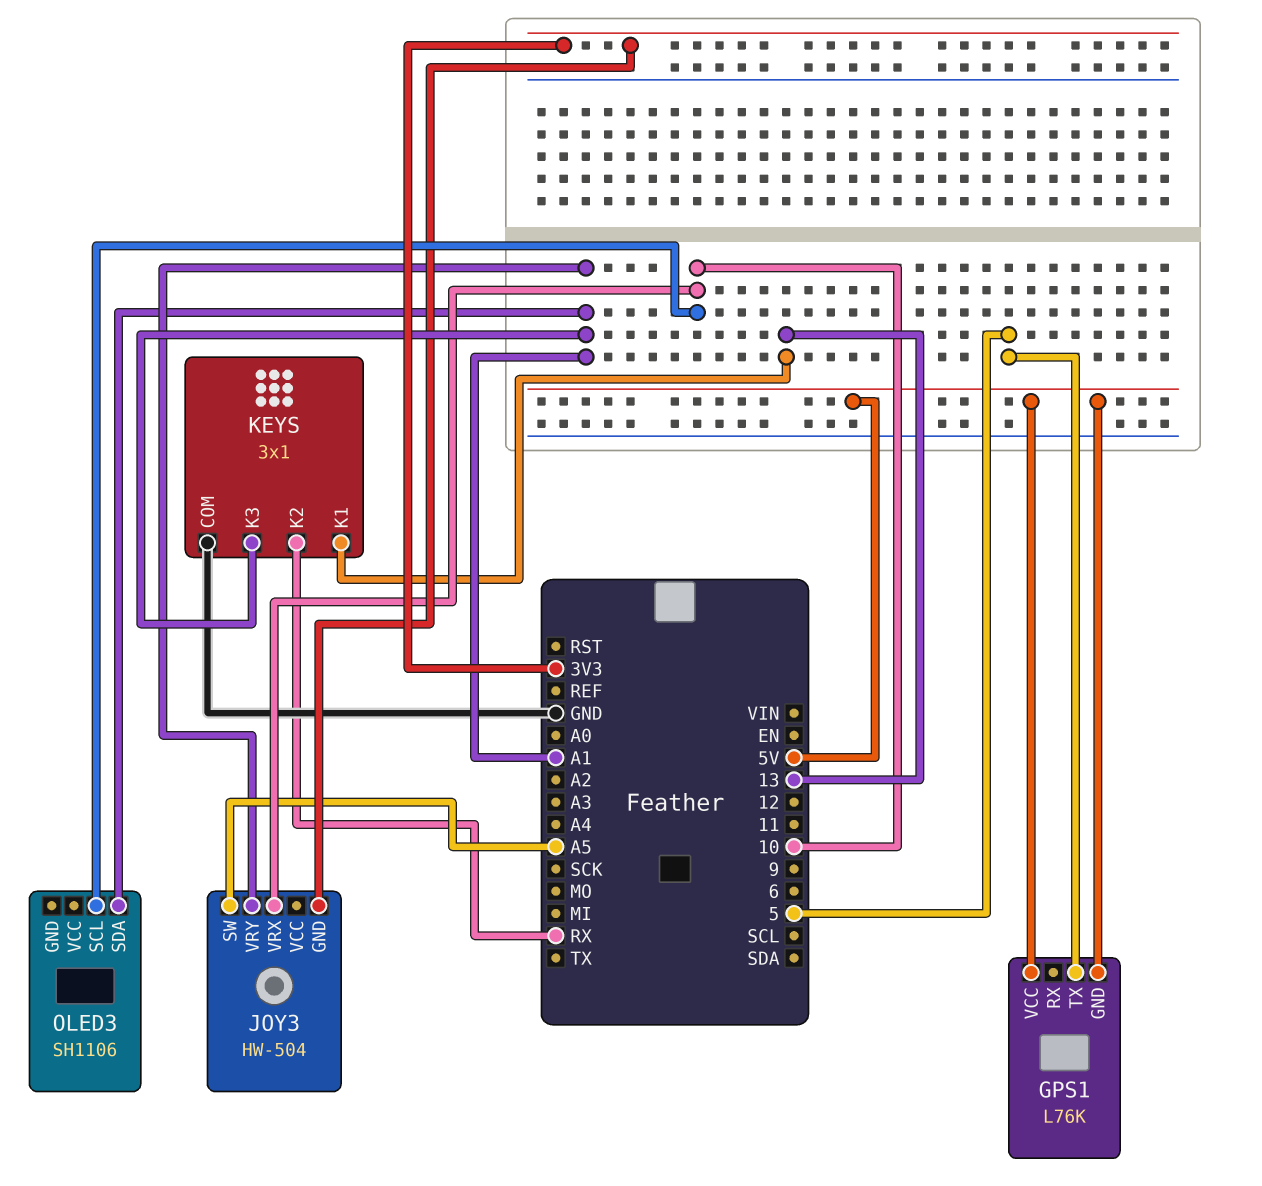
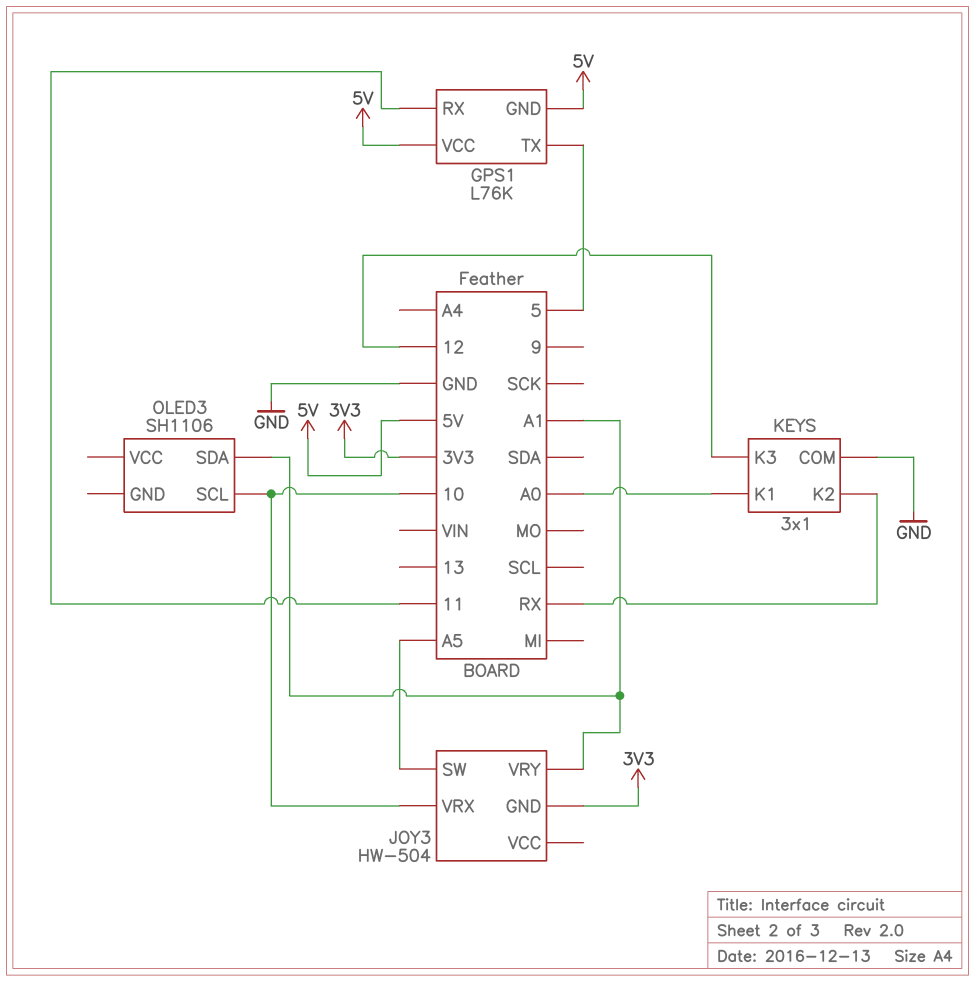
GPS1 pin RX: none -> 11
KEYS pin K1: 13 -> A0
KEYS pin K3: A1 -> 12

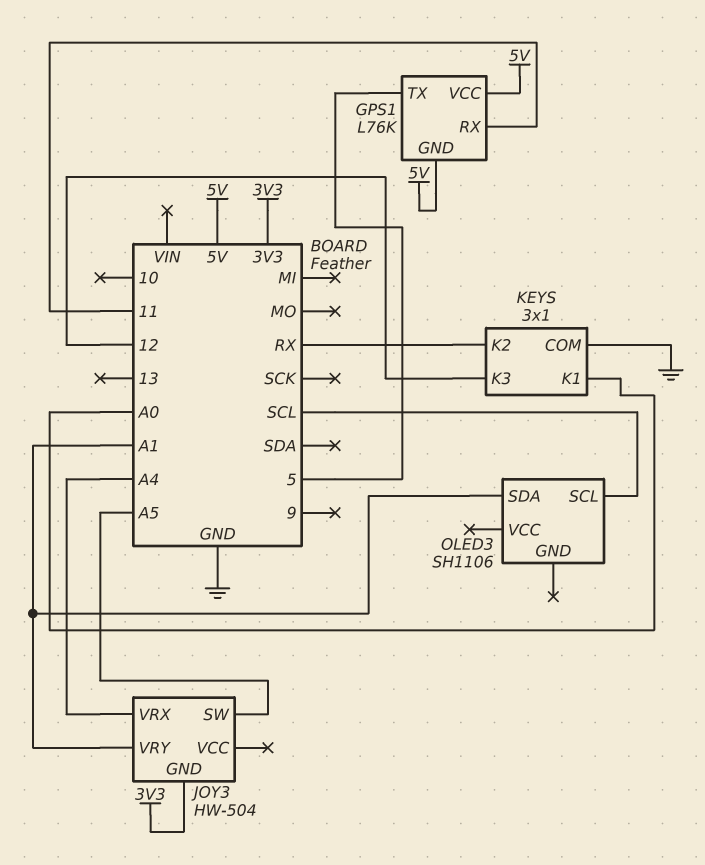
JOY3 pin VRX: 10 -> A4
OLED3 pin SCL: 10 -> SCL

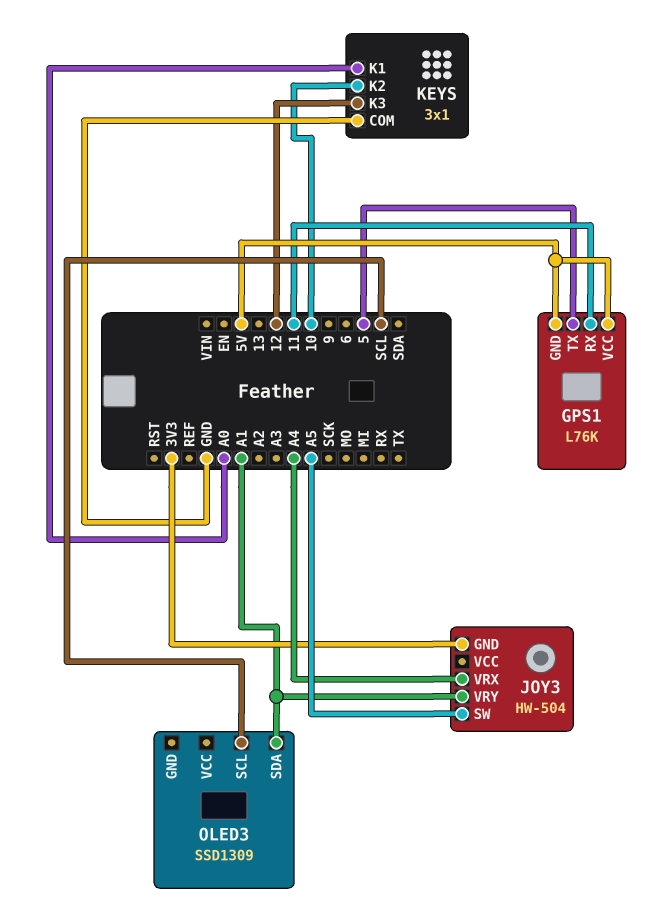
KEYS pin K2: RX -> 10
OLED3: SH1106 -> SSD1309

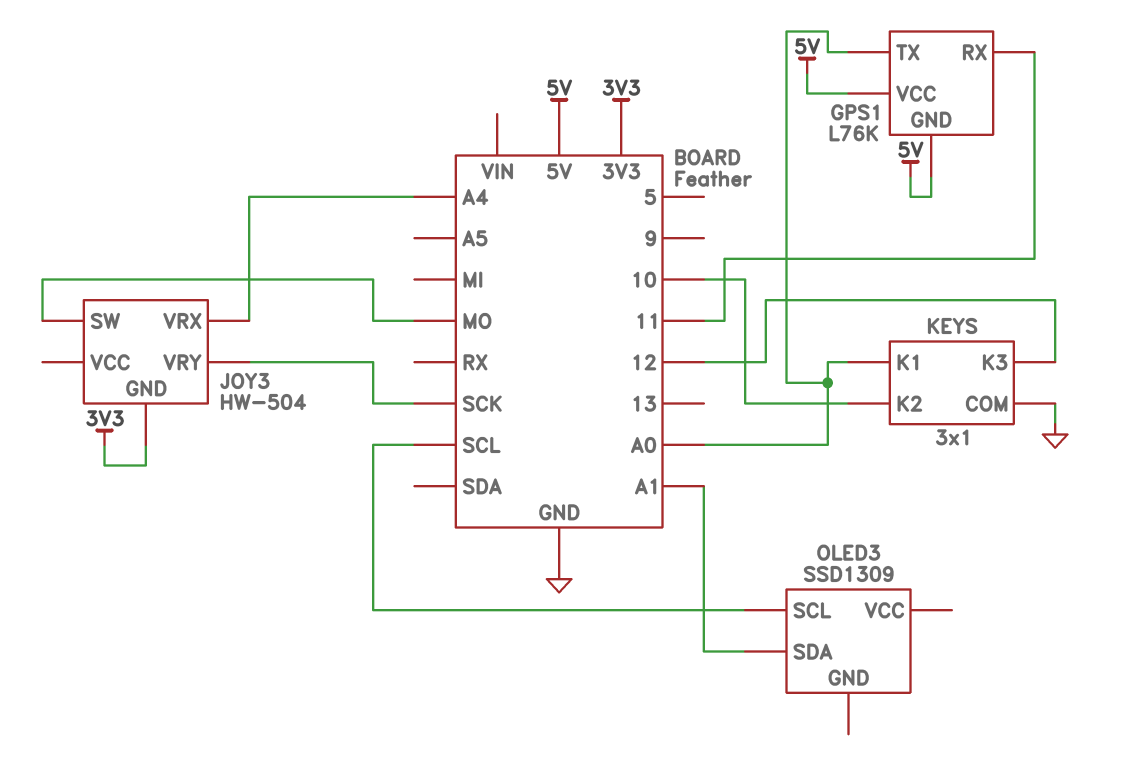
GPS1 pin TX: 5 -> A0
JOY3 pin SW: A5 -> MO
JOY3 pin VRY: A1 -> SCK

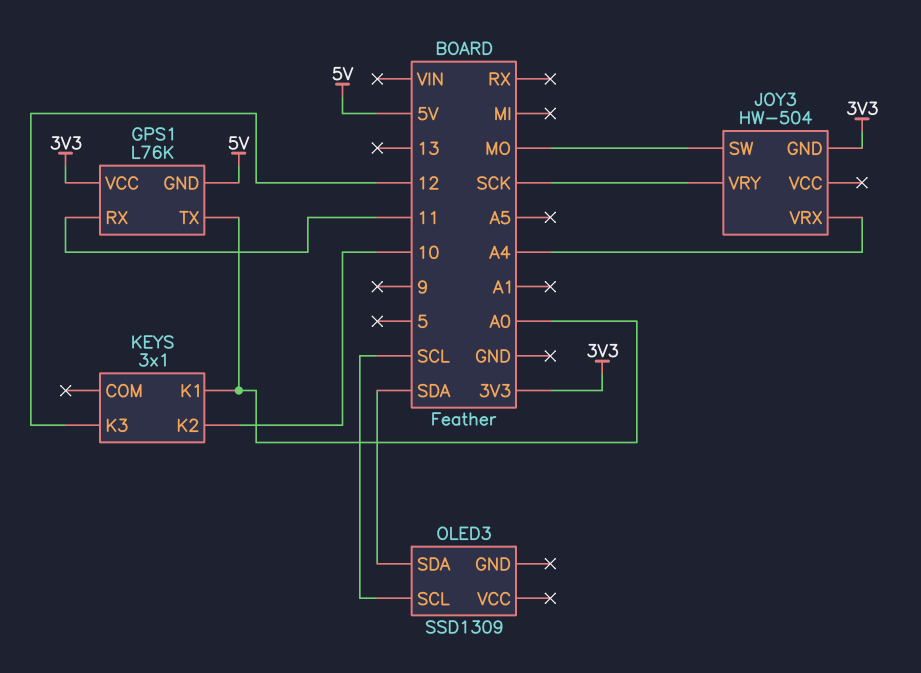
GPS1 pin VCC: 5V -> 3V3
KEYS pin COM: GND -> none
OLED3 pin SDA: A1 -> SDA

